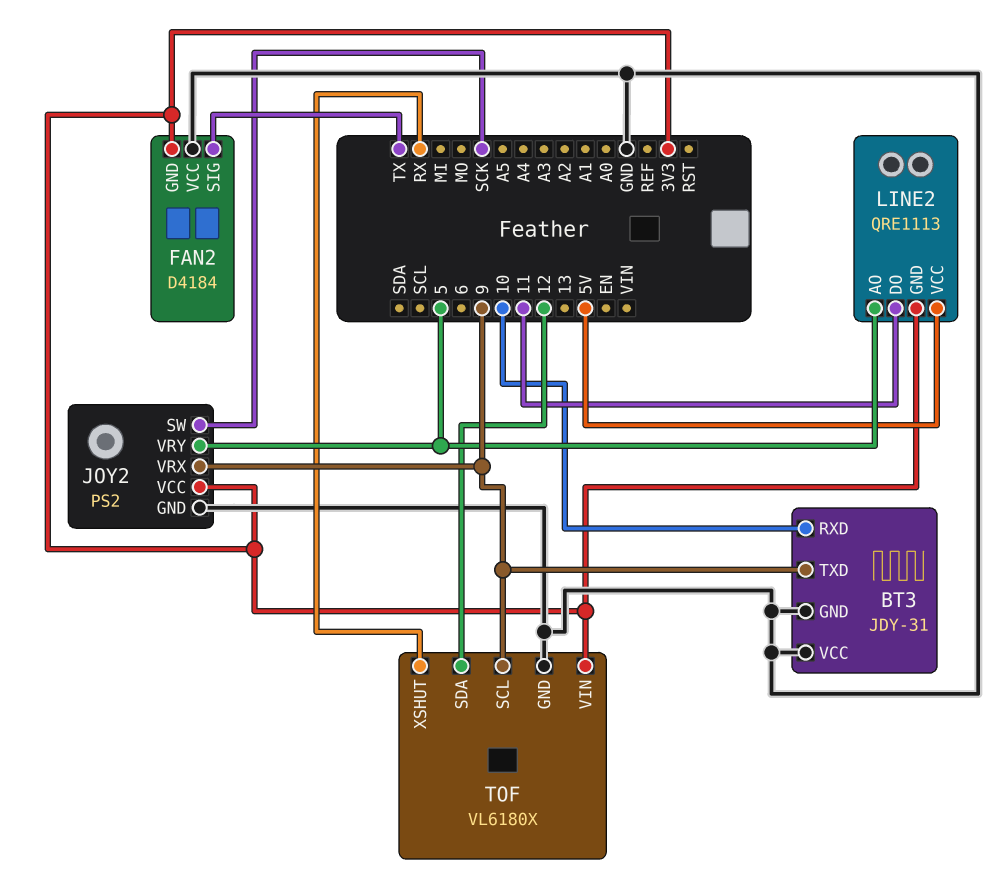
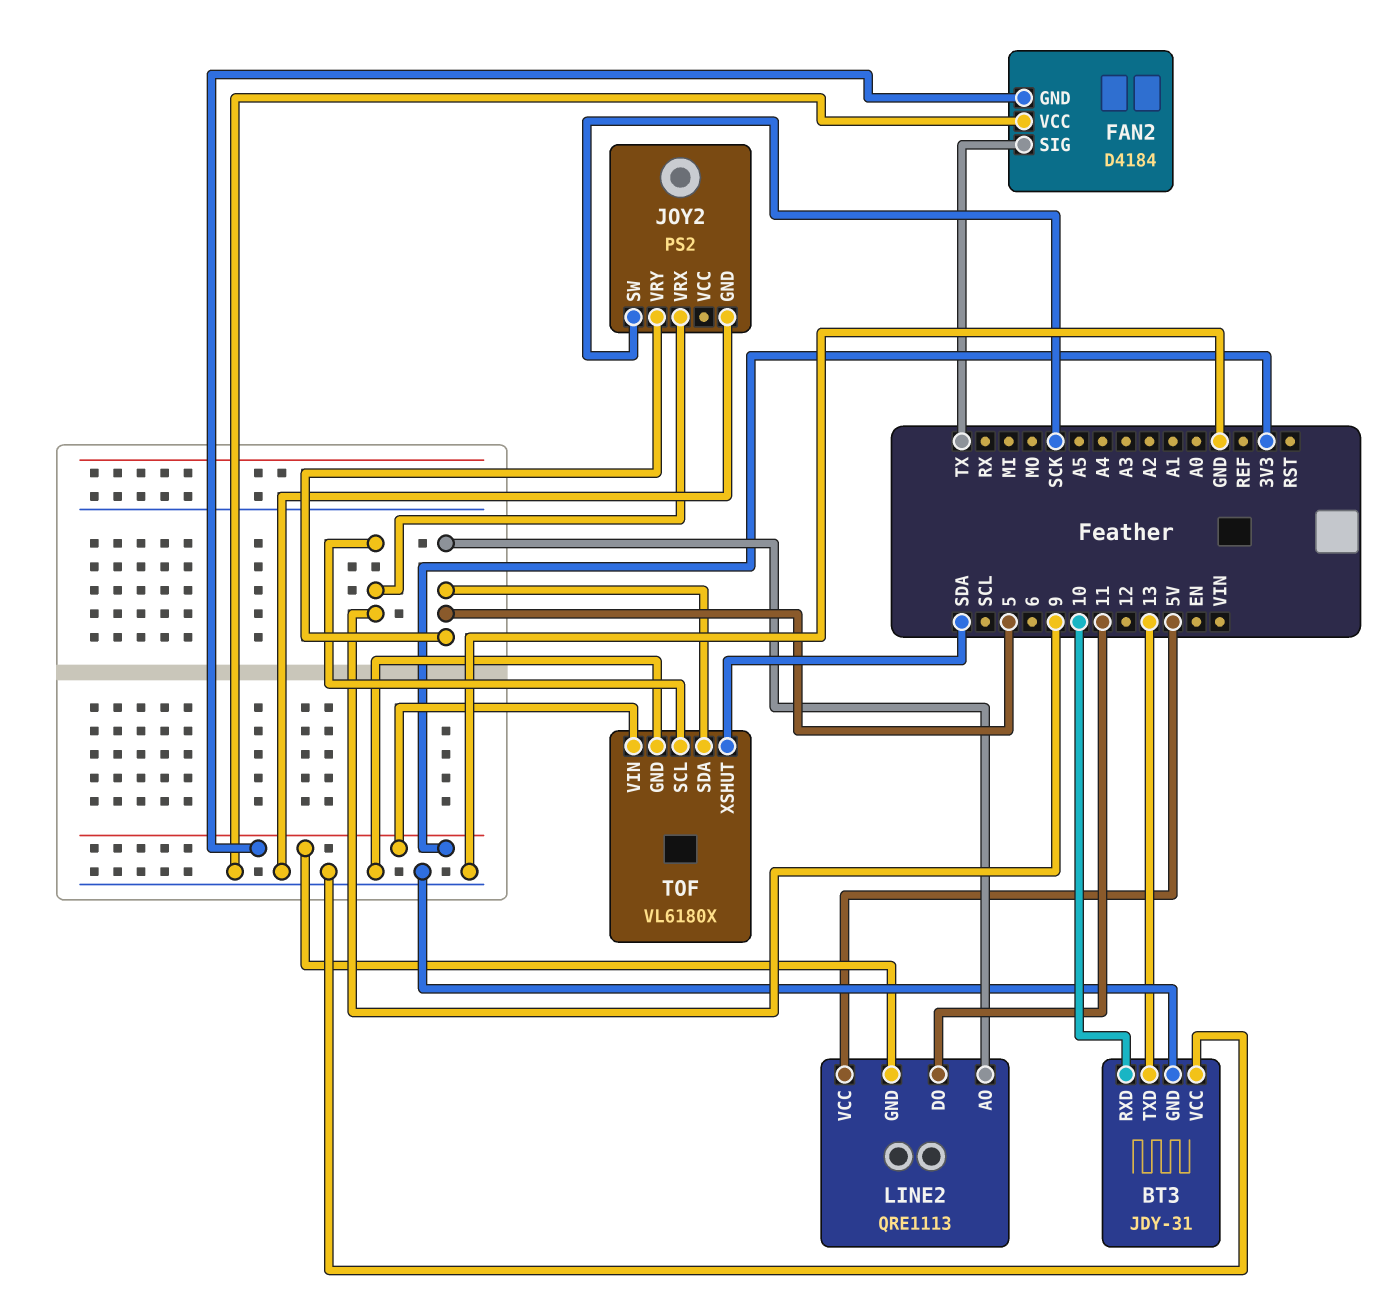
BT3 pin TXD: 9 -> 13
JOY2 pin VCC: 3V3 -> none
TOF pin SDA: 12 -> 5
TOF pin XSHUT: RX -> SDA

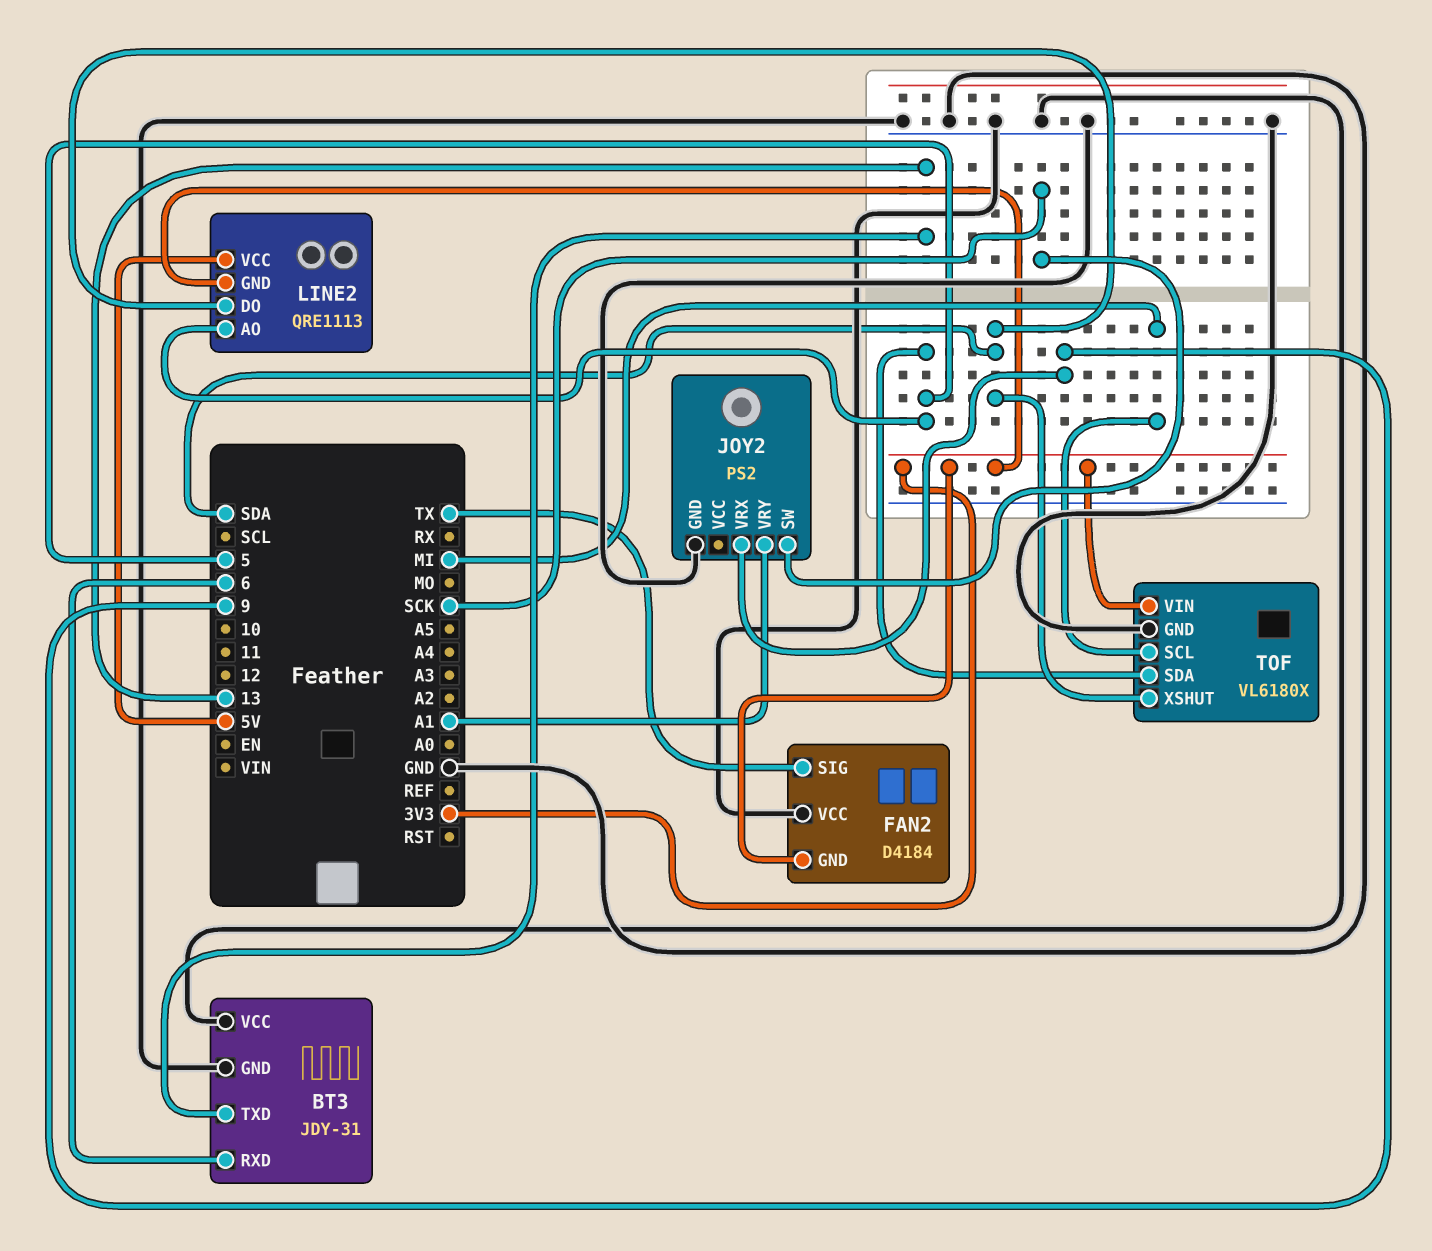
BT3 pin RXD: 10 -> 6
JOY2 pin VRY: 5 -> A1
LINE2 pin DO: 11 -> SDA
TOF pin SCL: 9 -> MI

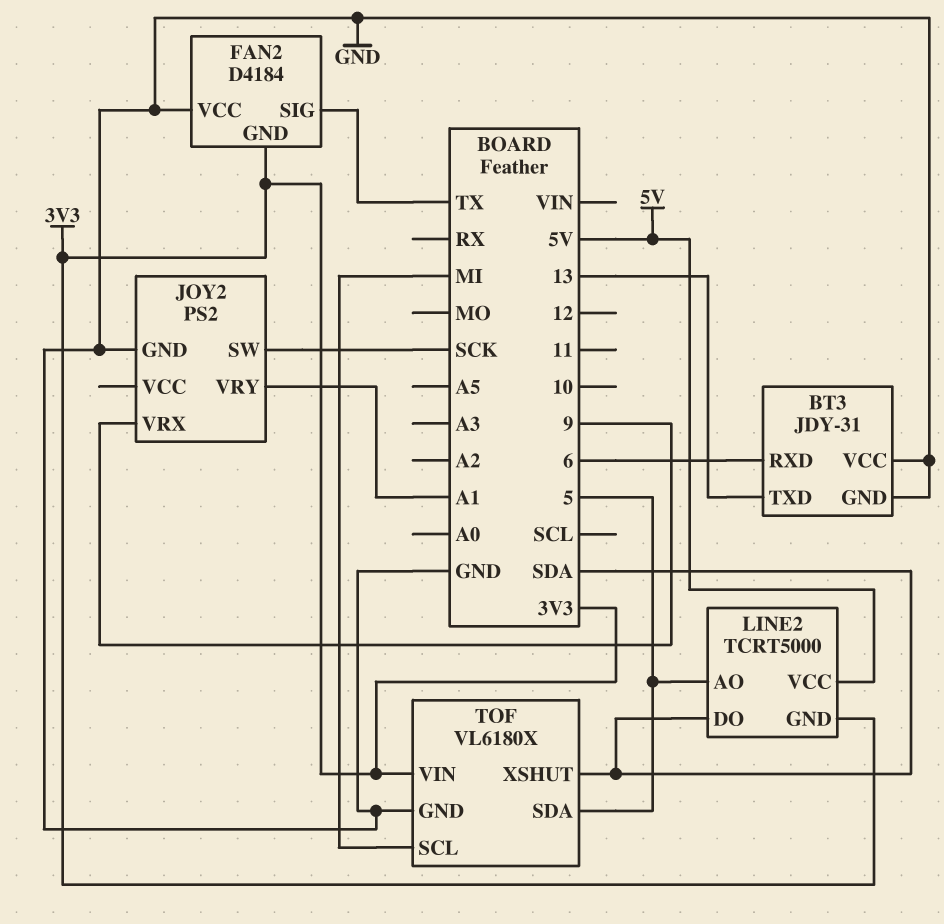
LINE2: QRE1113 -> TCRT5000

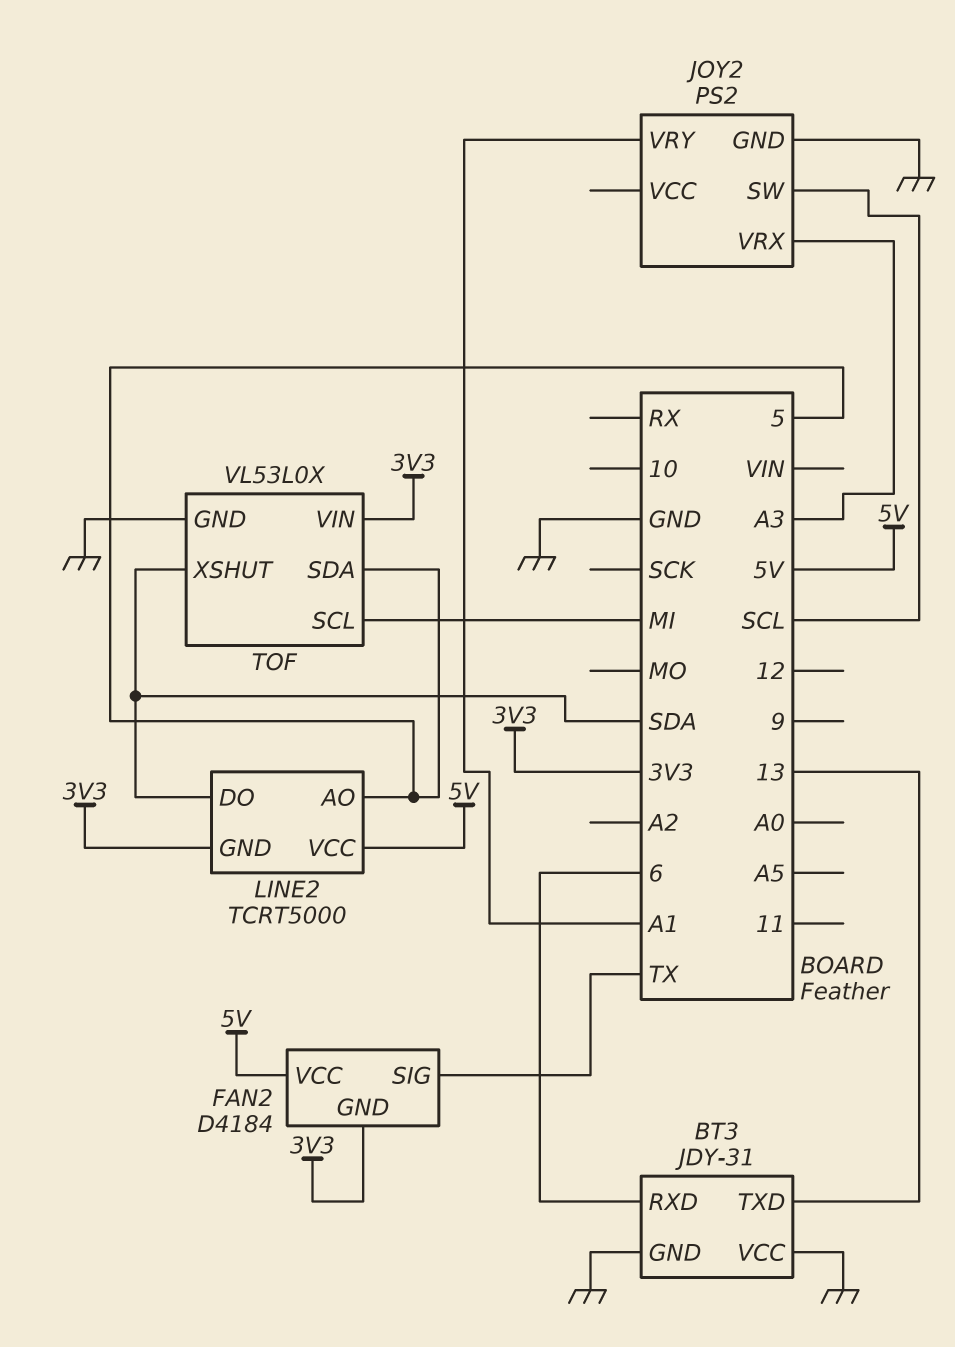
FAN2 pin VCC: GND -> 5V
JOY2 pin SW: SCK -> SCL
JOY2 pin VRX: 9 -> A3
TOF: VL6180X -> VL53L0X

